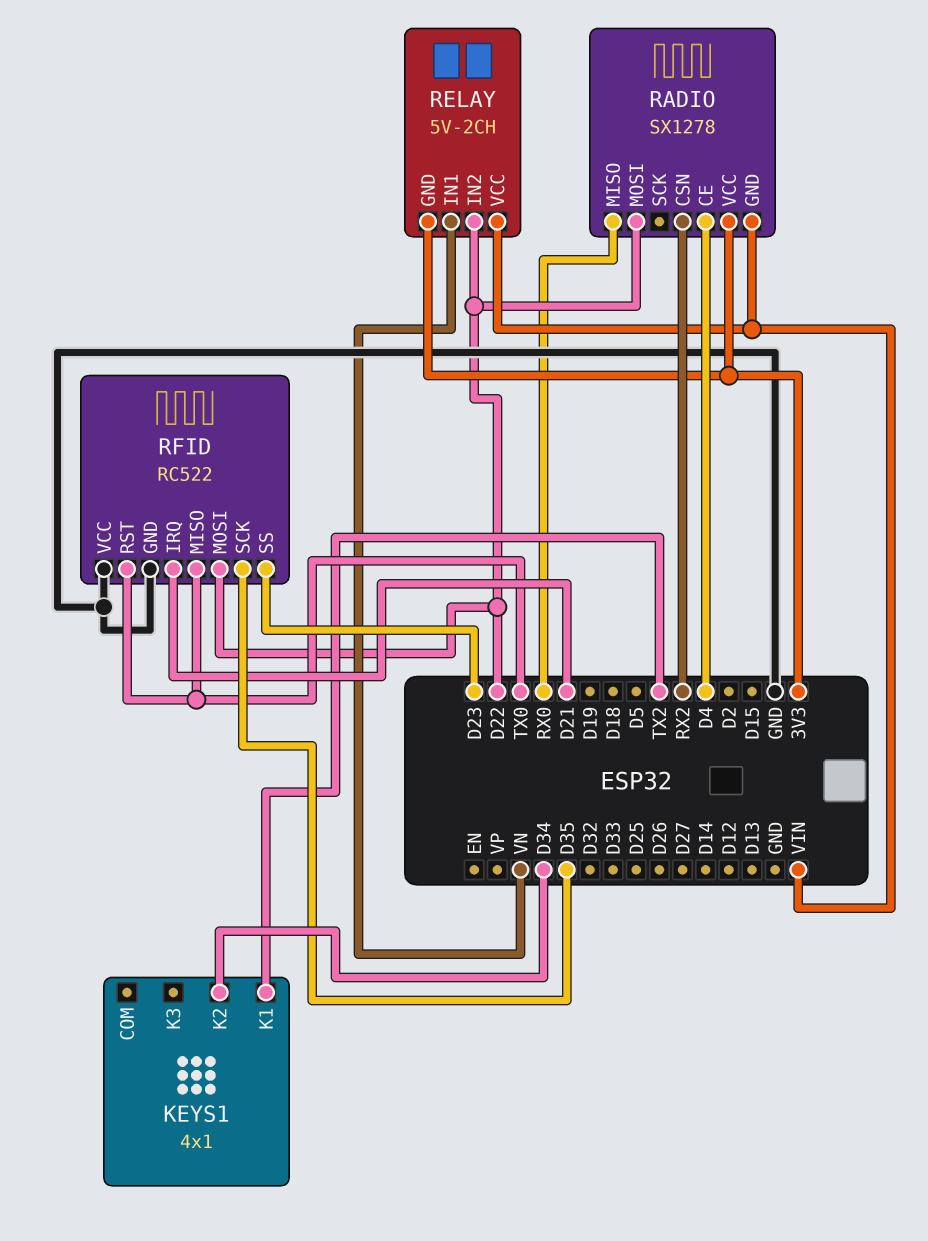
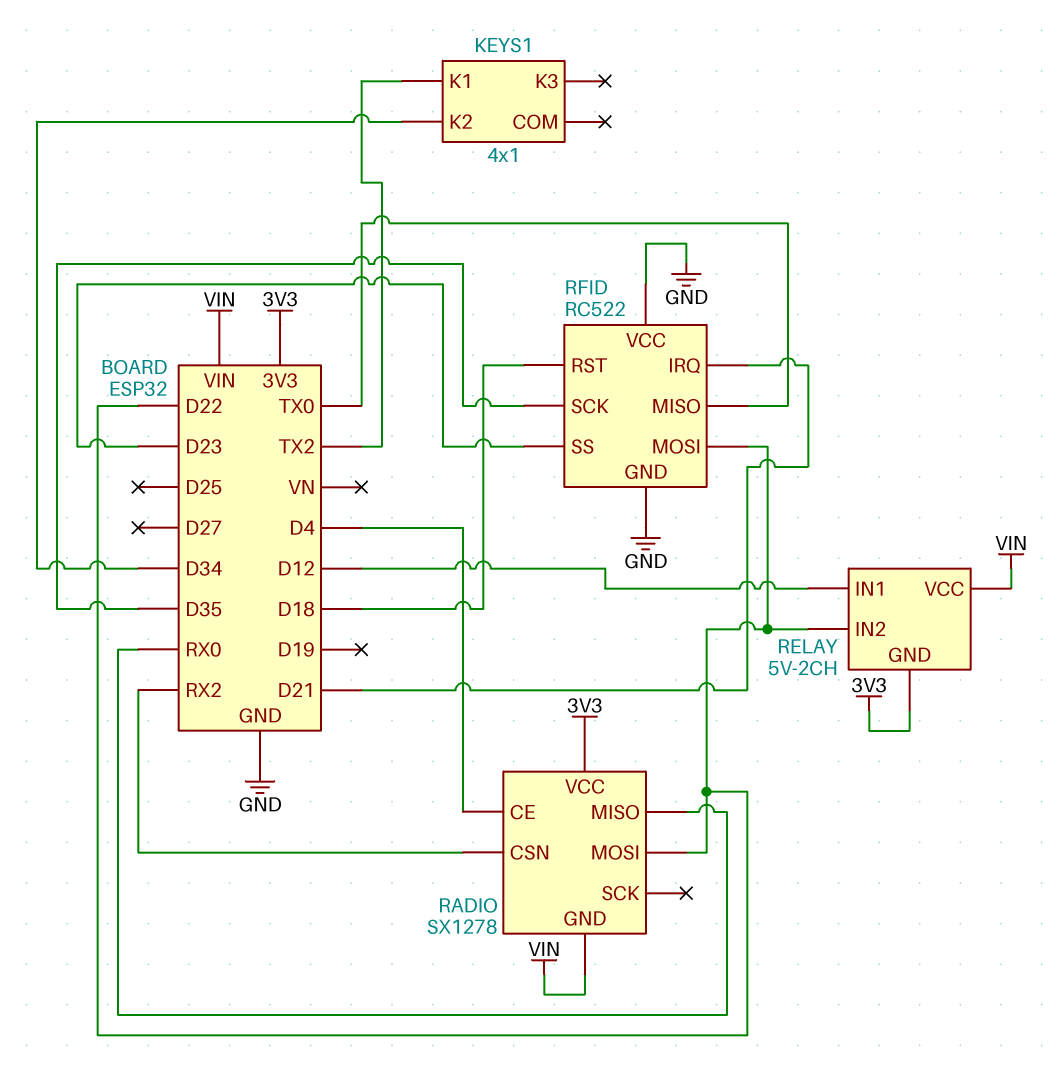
RELAY pin IN1: VN -> D12
RFID pin RST: TX0 -> D18

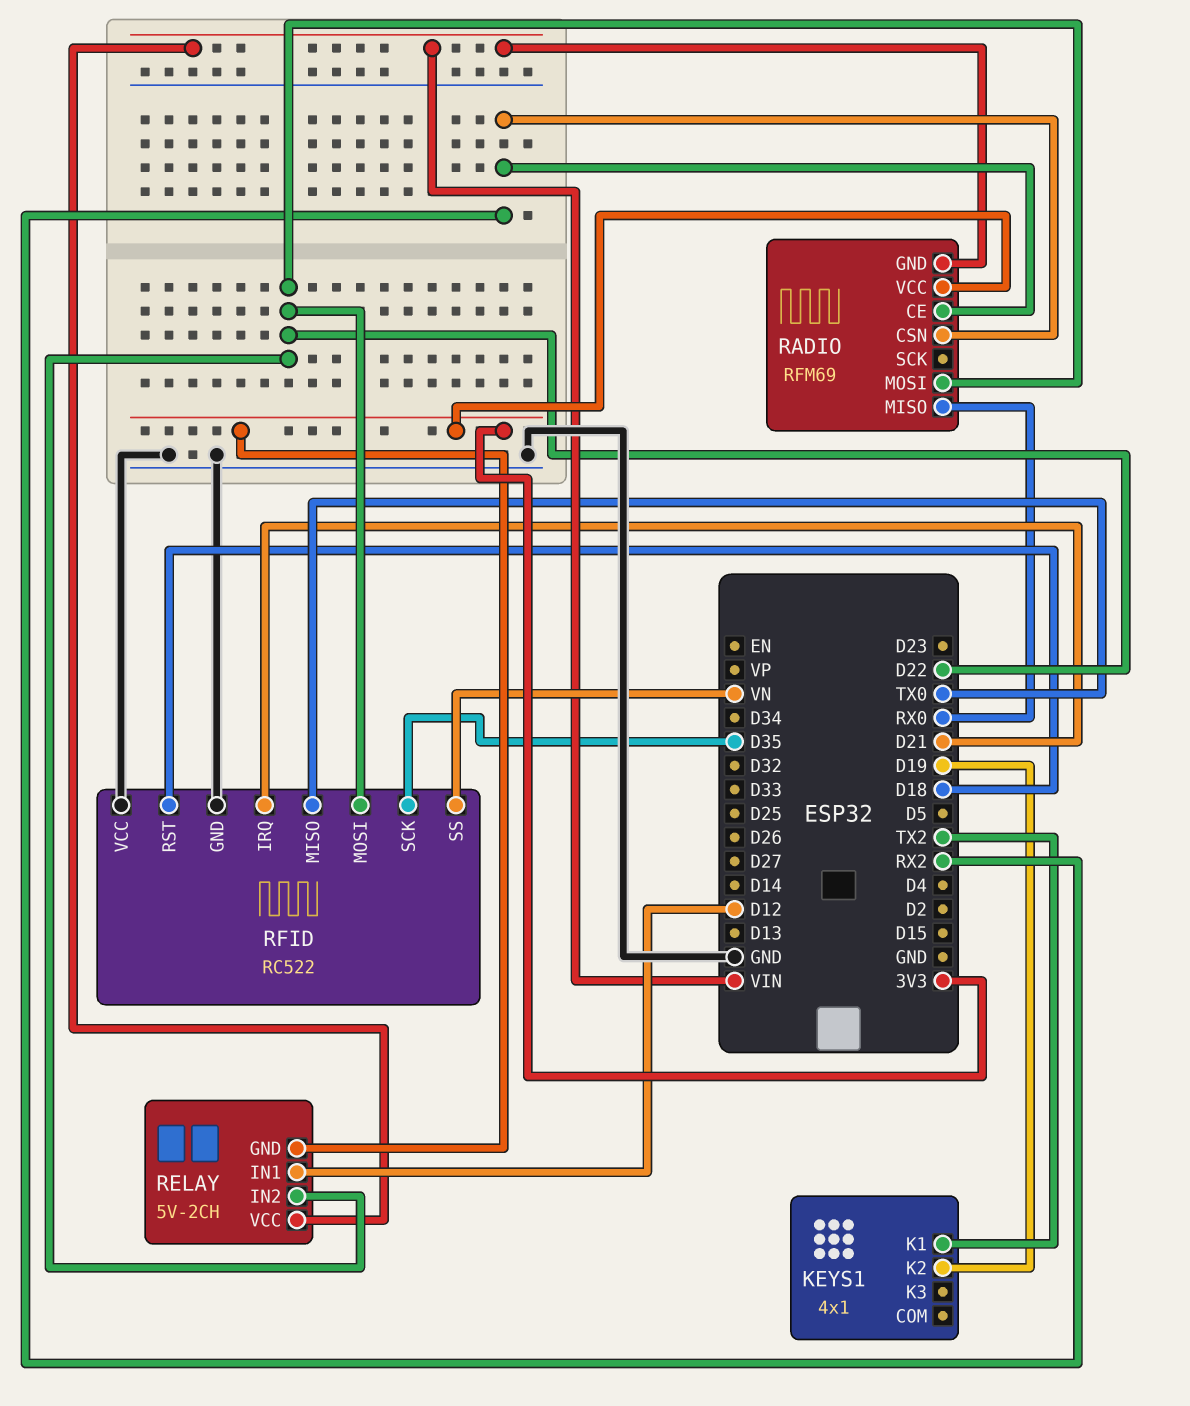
KEYS1 pin K2: D34 -> D19
RADIO: SX1278 -> RFM69
RADIO pin CE: D4 -> RX2
RFID pin SS: D23 -> VN

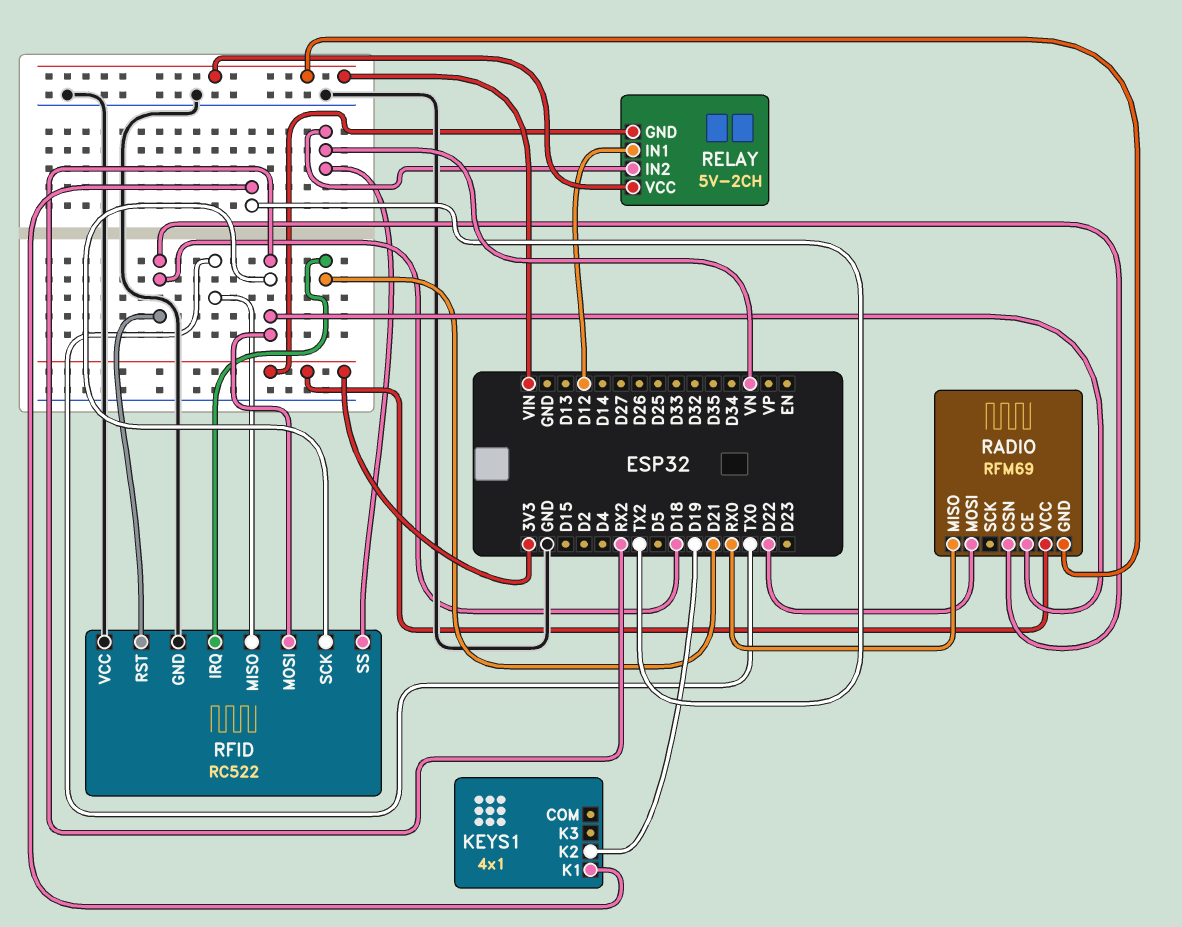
RADIO pin CSN: RX2 -> D18
RELAY pin IN2: D22 -> VN
RFID pin MOSI: D22 -> RX2
RFID pin SCK: D35 -> RX2

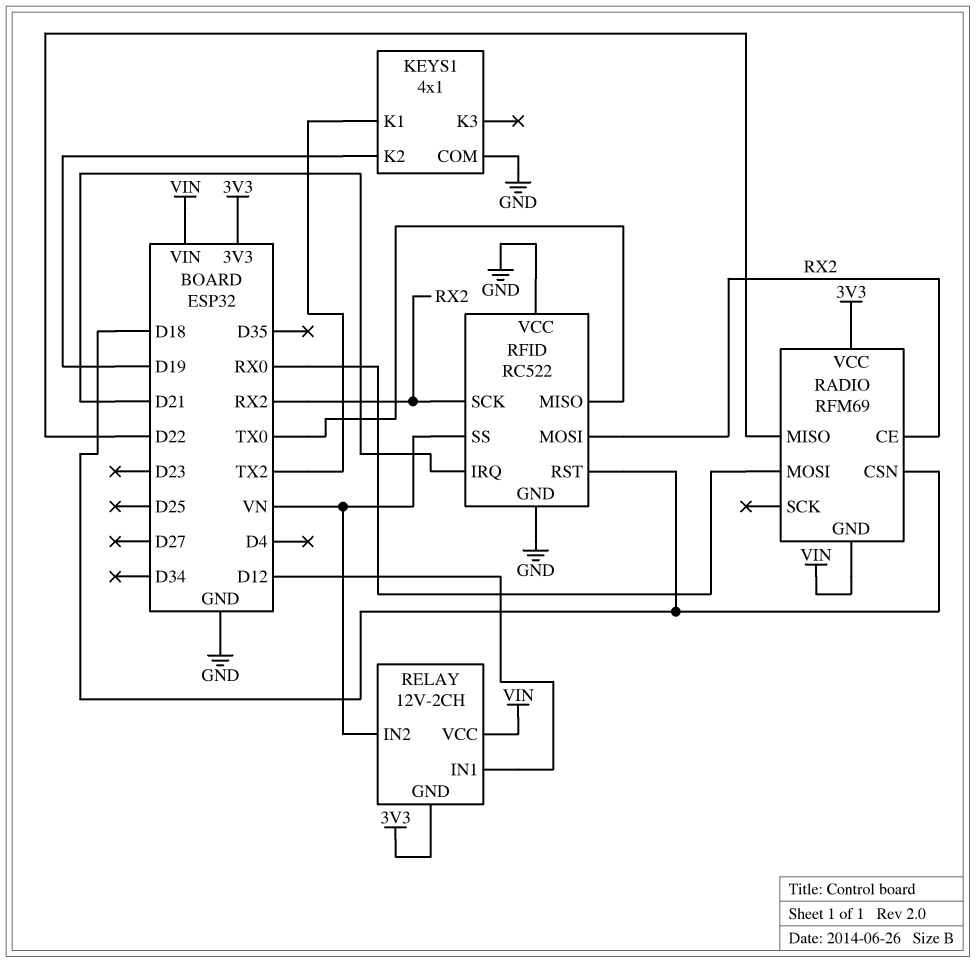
KEYS1 pin COM: none -> GND
RADIO pin MISO: RX0 -> D22
RADIO pin MOSI: D22 -> RX0
RELAY: 5V-2CH -> 12V-2CH

